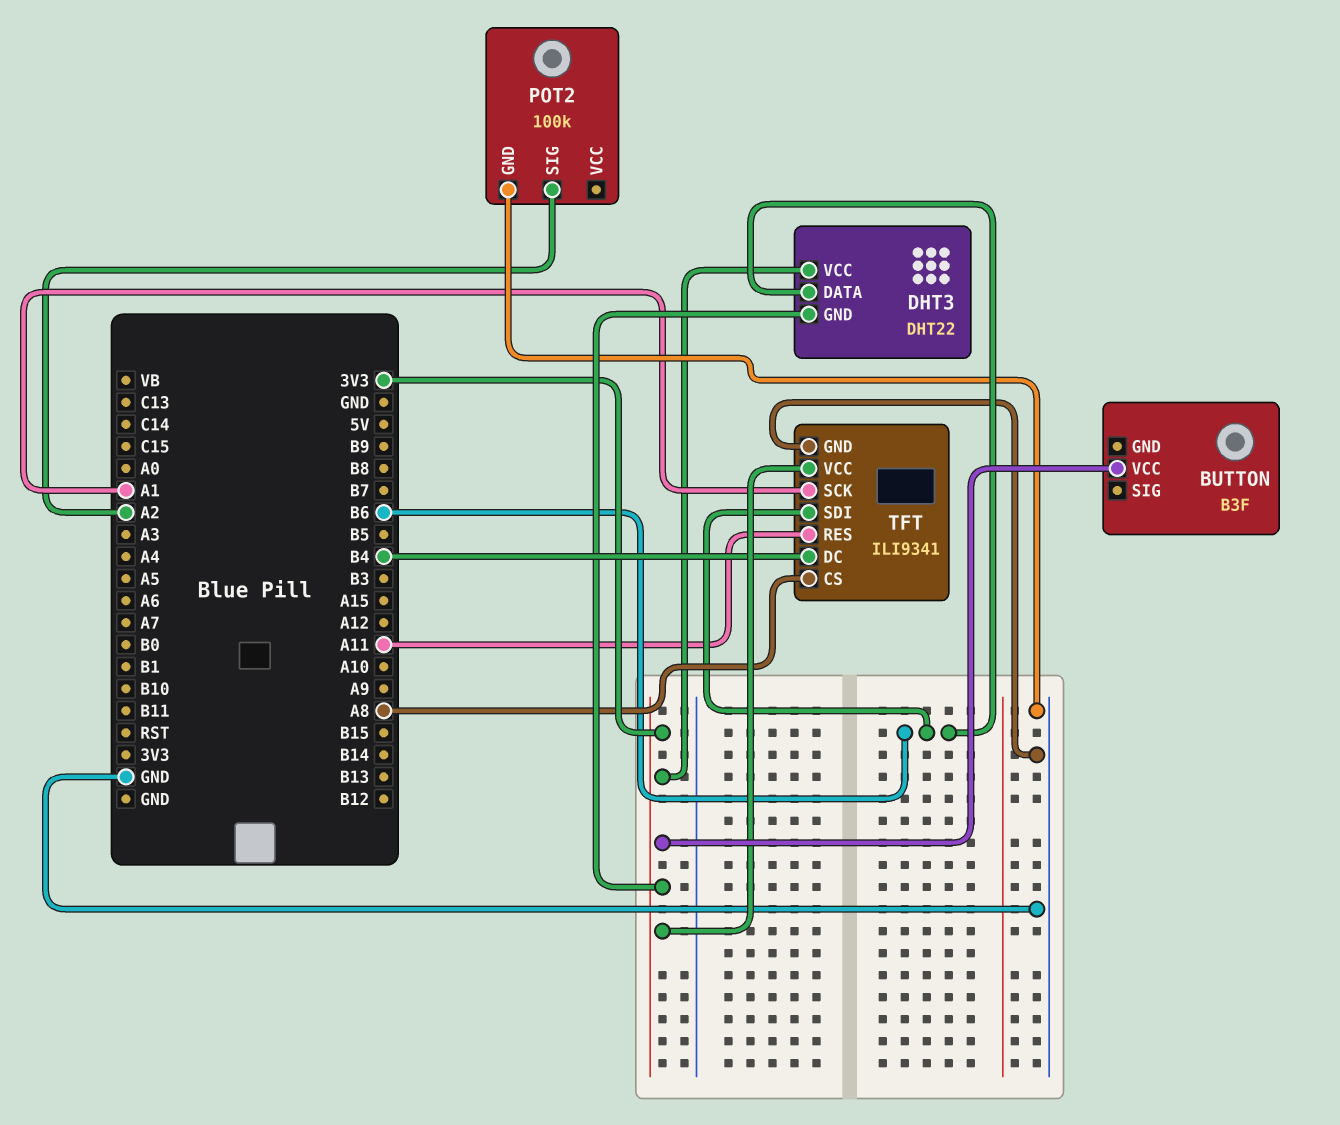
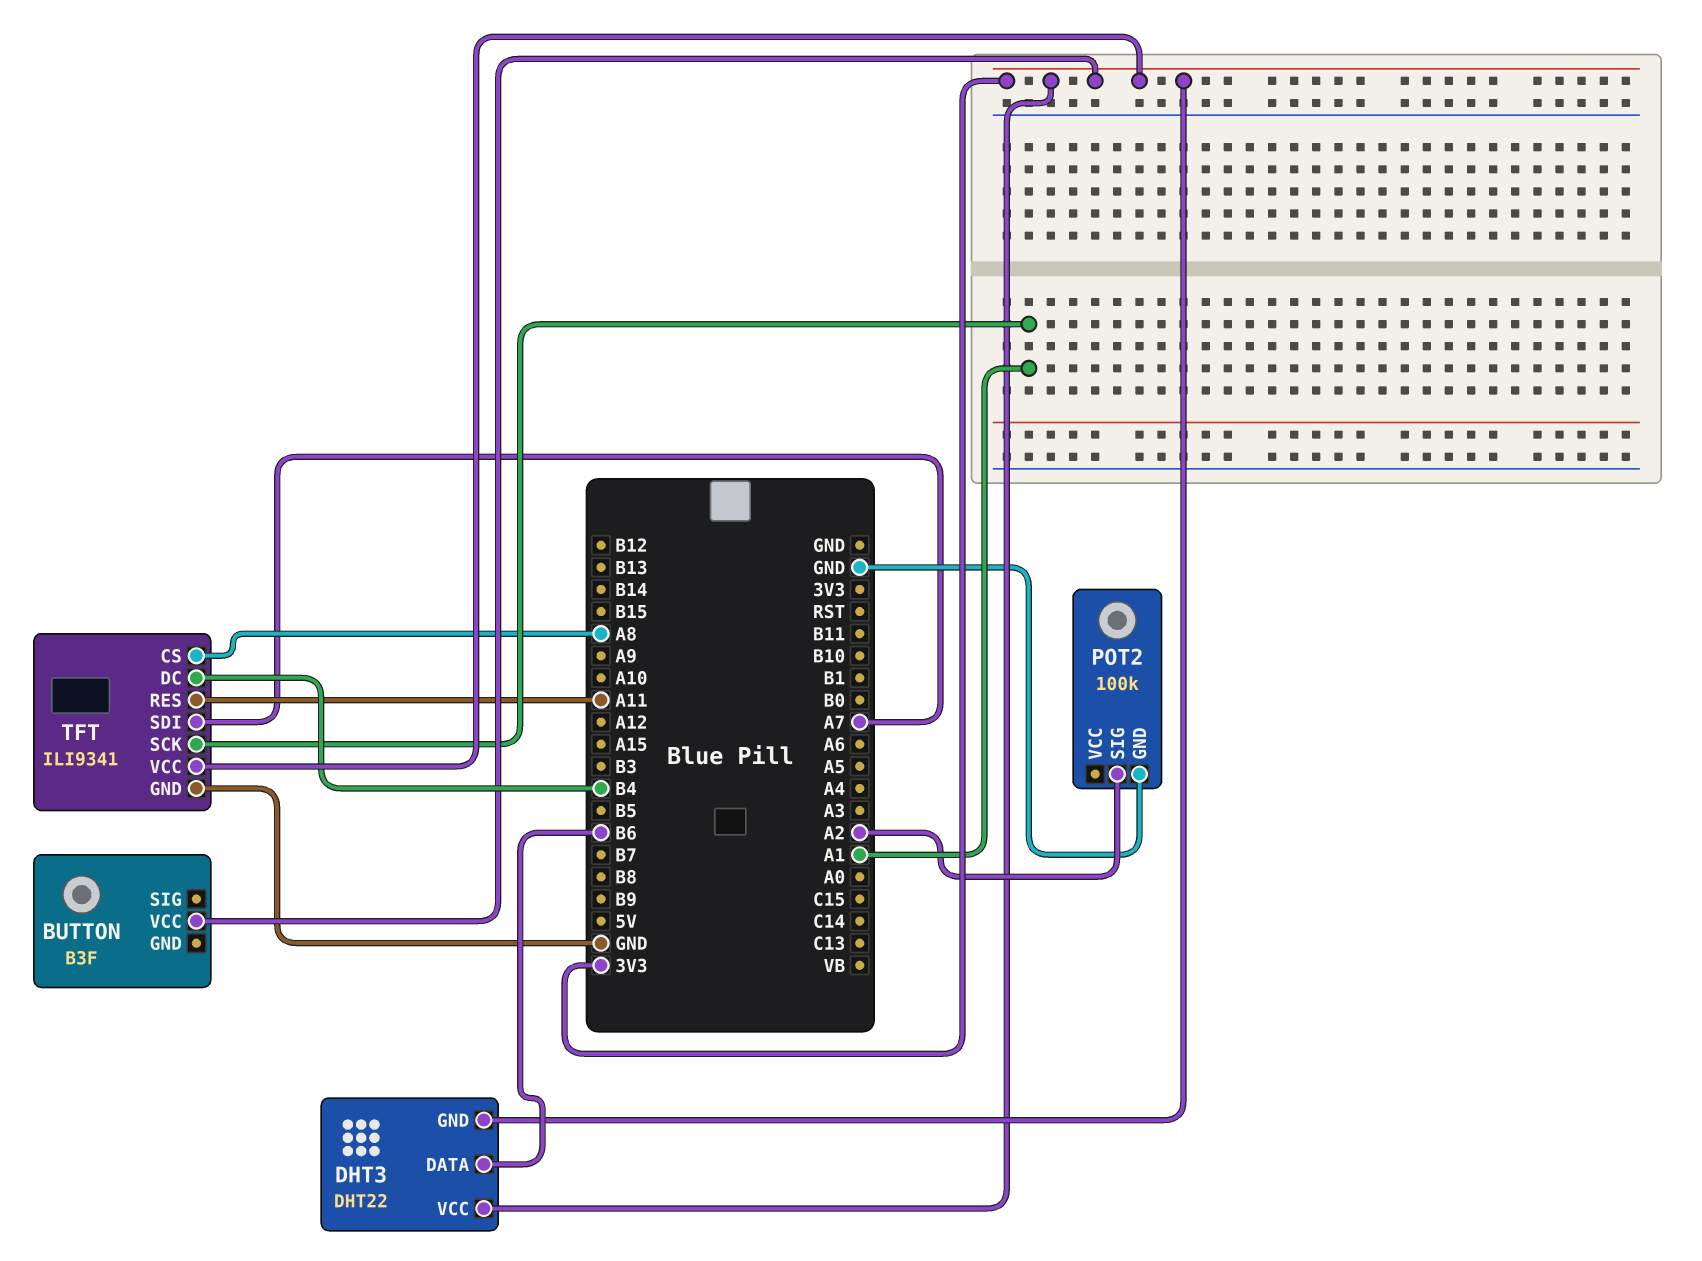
TFT pin SDI: B6 -> A7

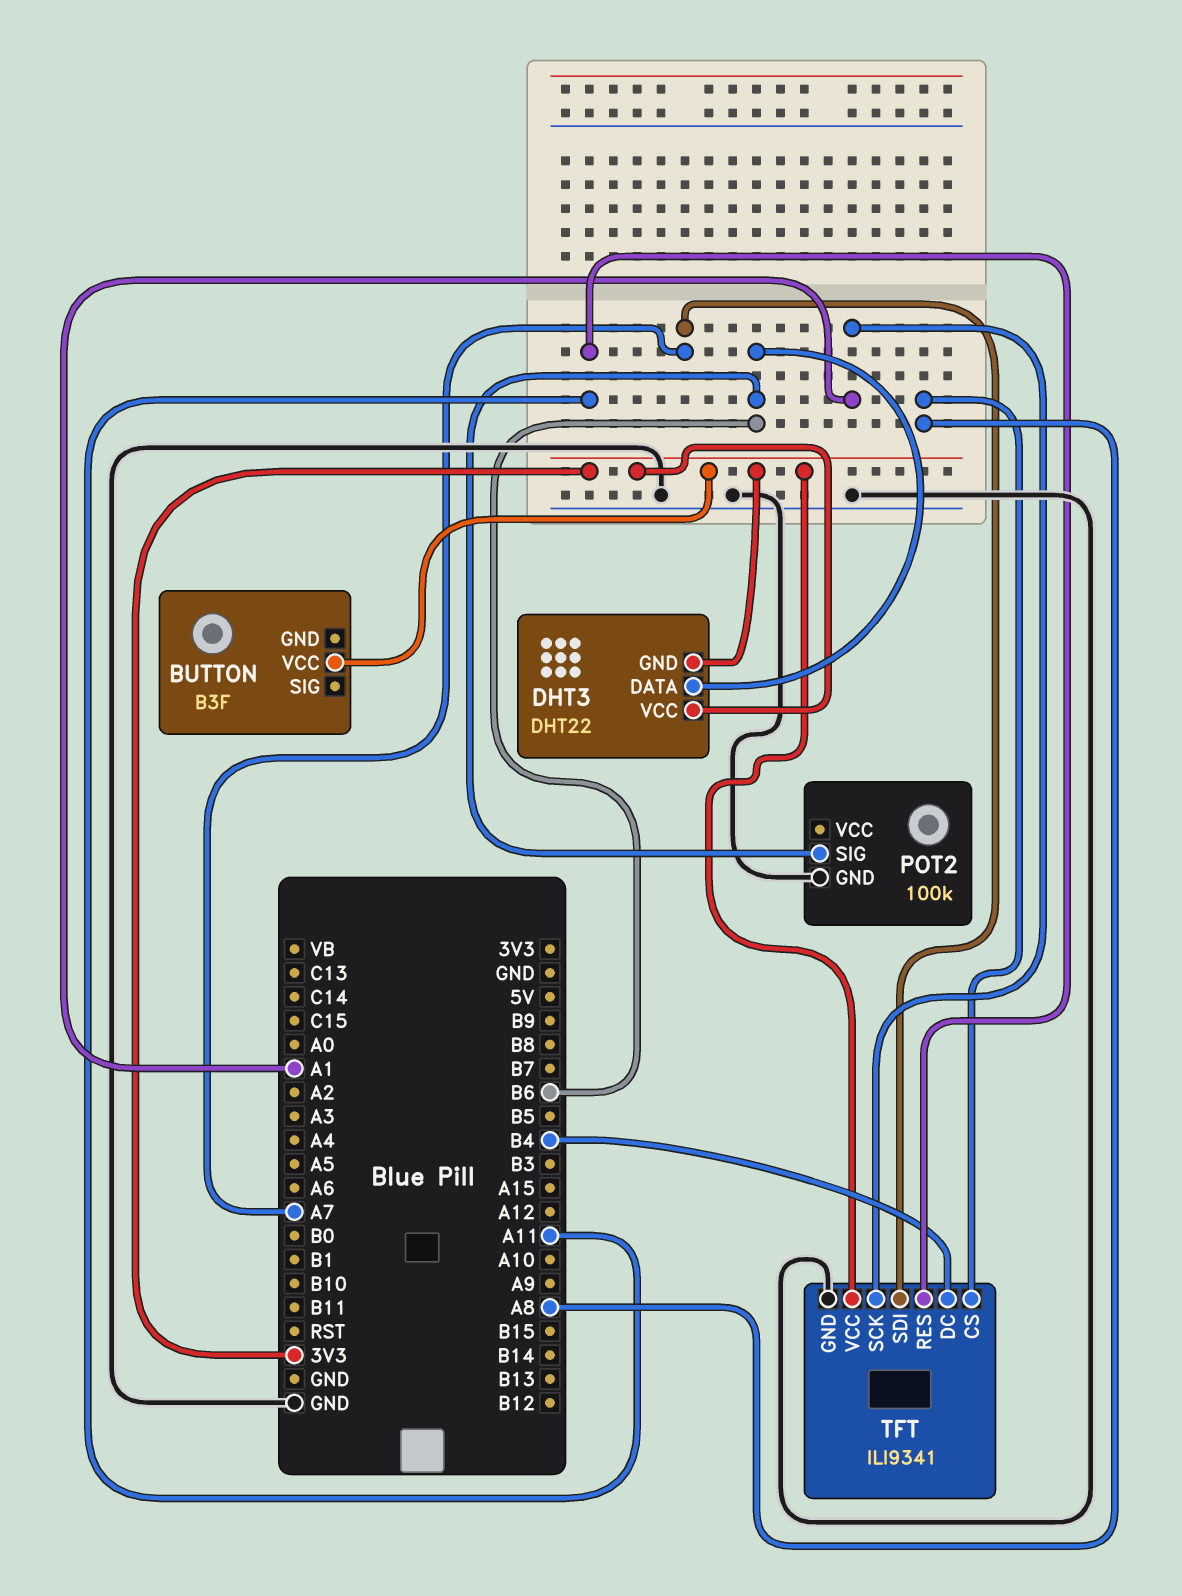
POT2 pin SIG: A2 -> B6

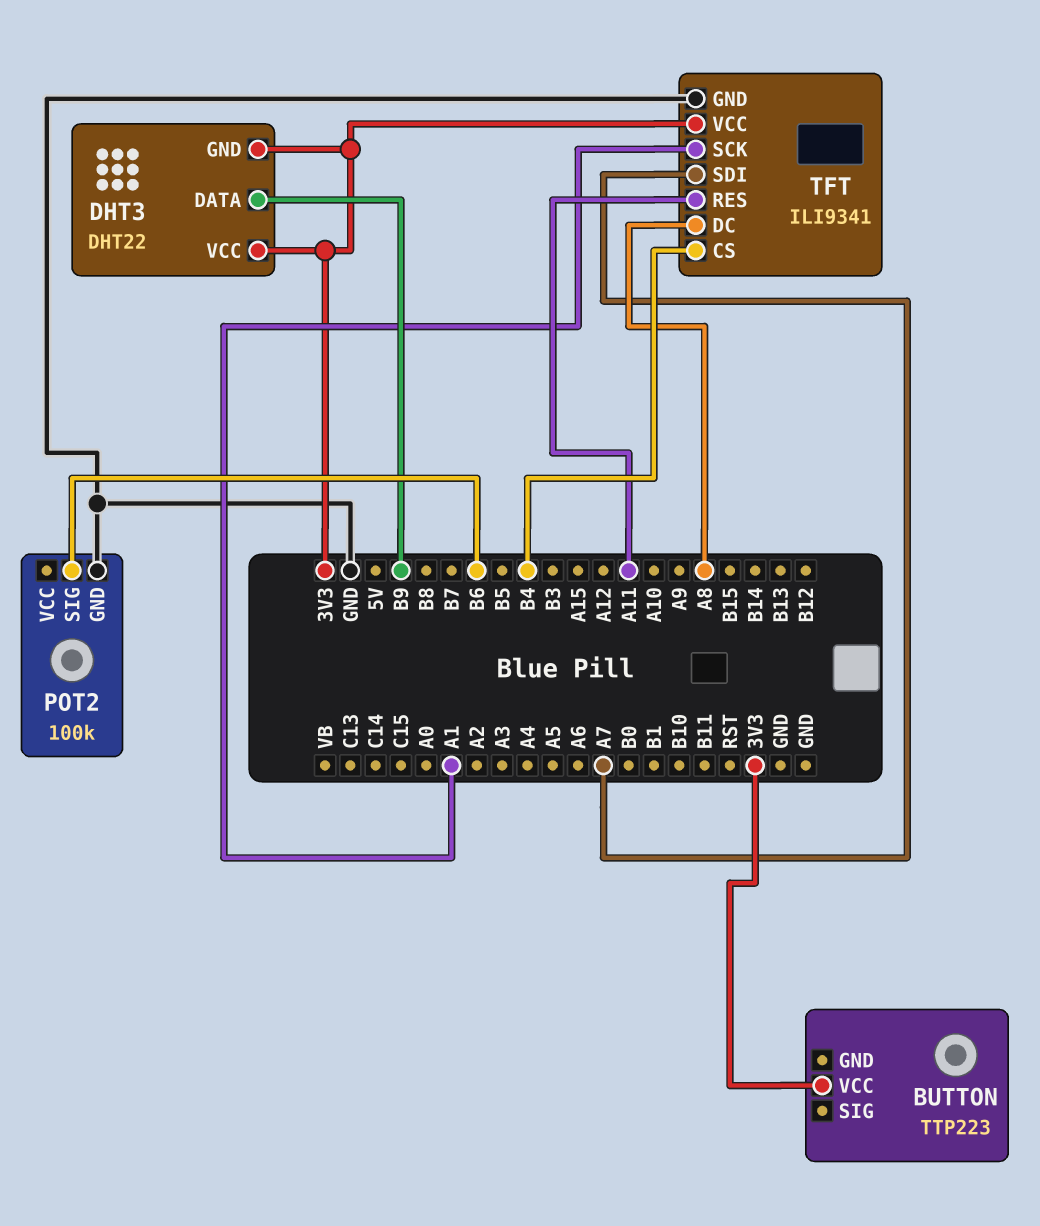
BUTTON: B3F -> TTP223
DHT3 pin DATA: B6 -> B9
TFT pin CS: A8 -> B4
TFT pin DC: B4 -> A8

